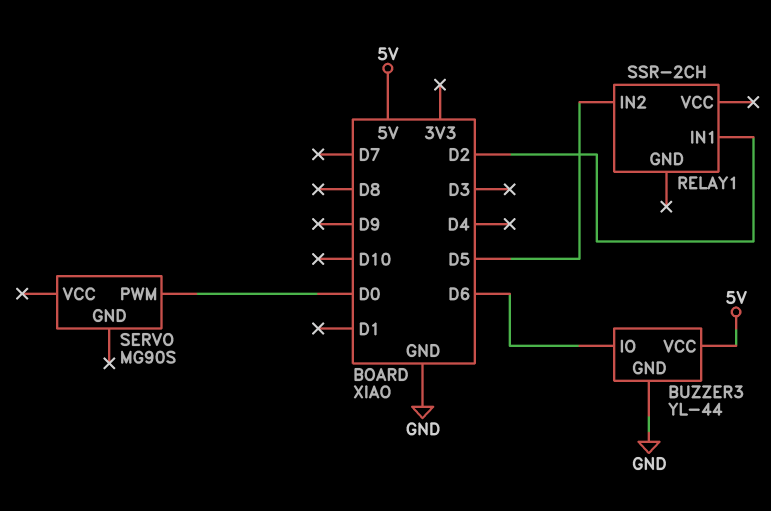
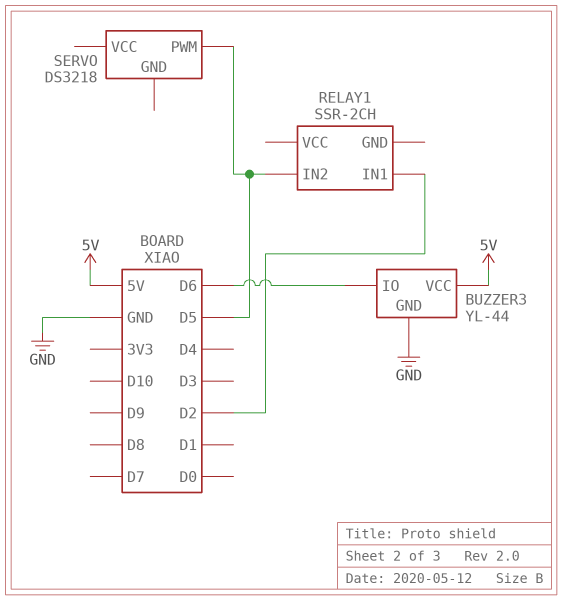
SERVO: MG90S -> DS3218
SERVO pin PWM: D0 -> D5

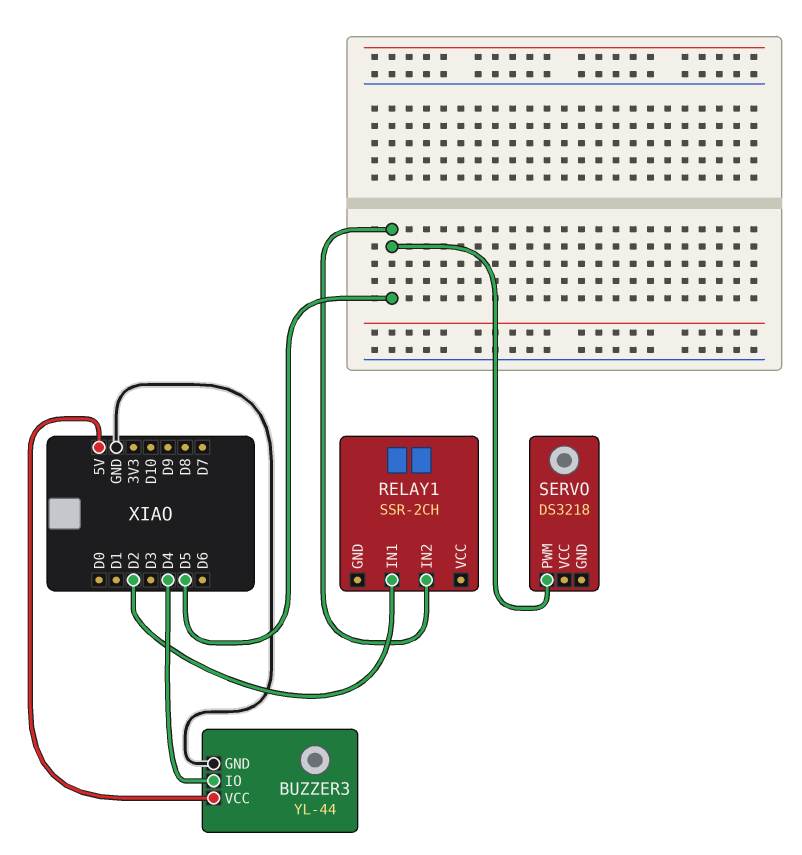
BUZZER3 pin IO: D6 -> D4

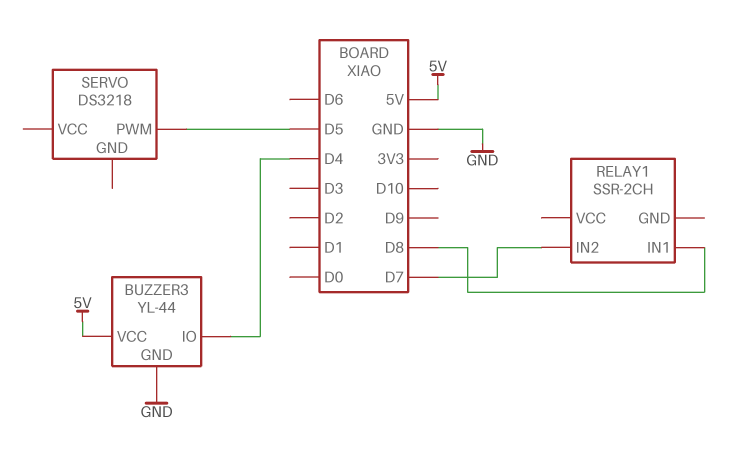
RELAY1 pin IN1: D2 -> D8
RELAY1 pin IN2: D5 -> D7

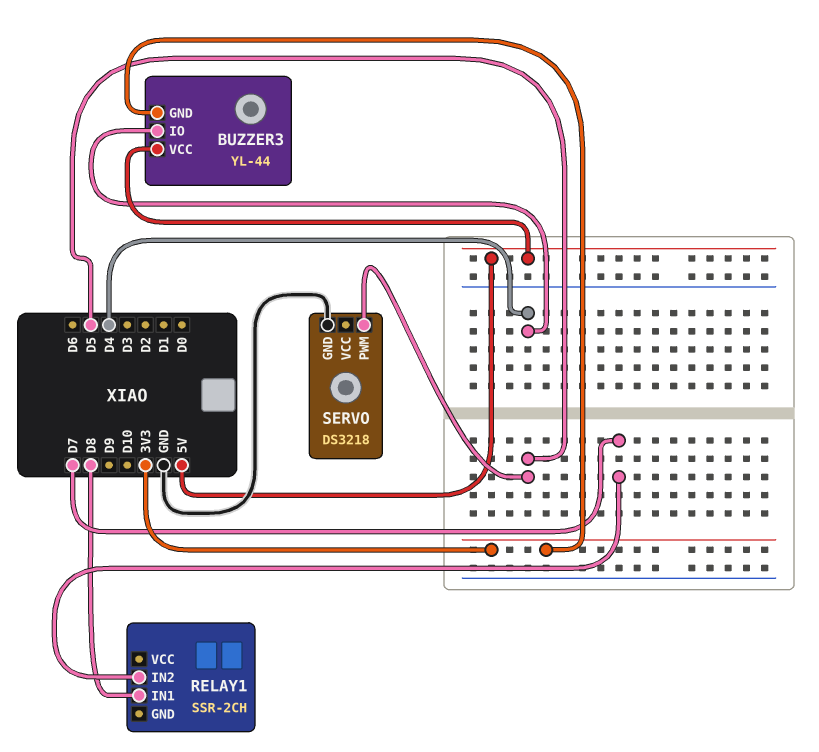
BUZZER3 pin GND: GND -> 3V3
SERVO pin GND: none -> GND

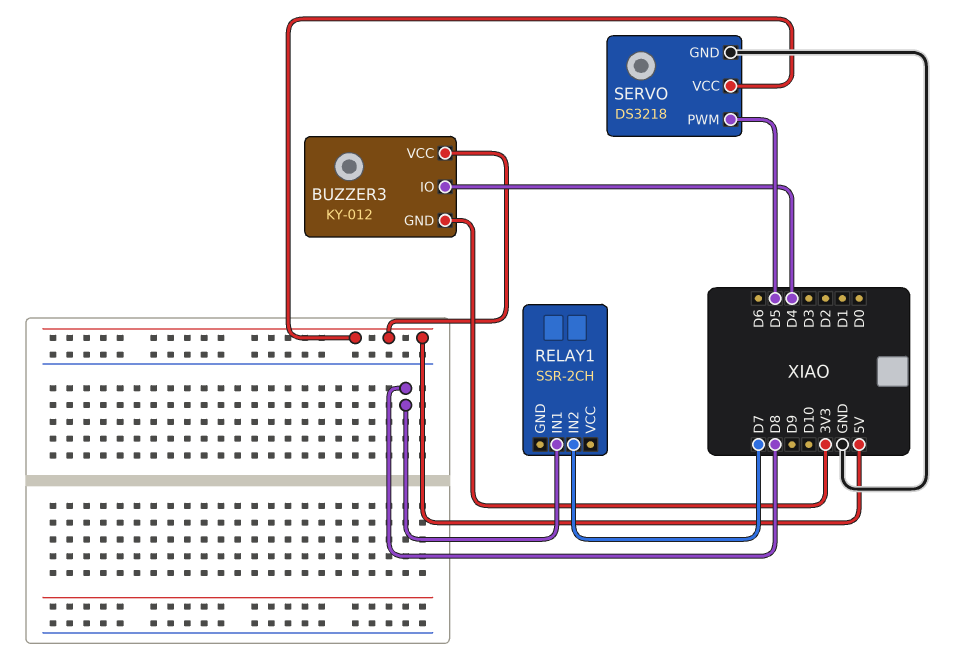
BUZZER3: YL-44 -> KY-012
SERVO pin VCC: none -> 5V

